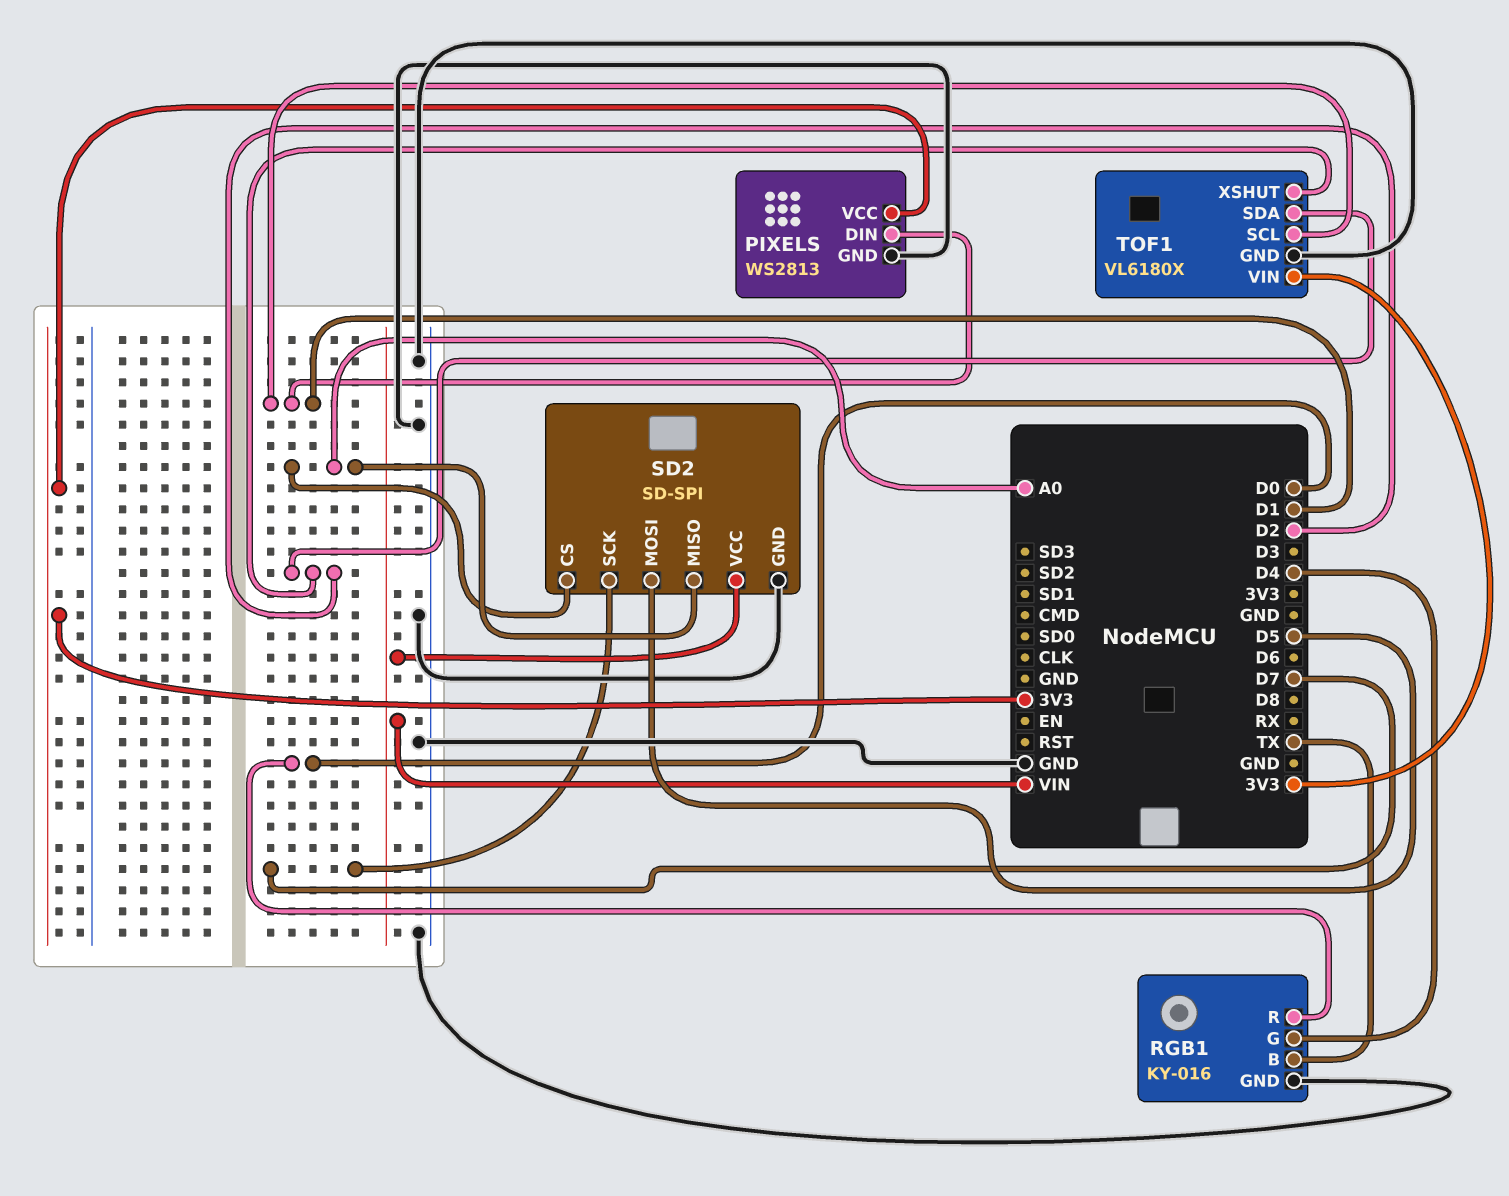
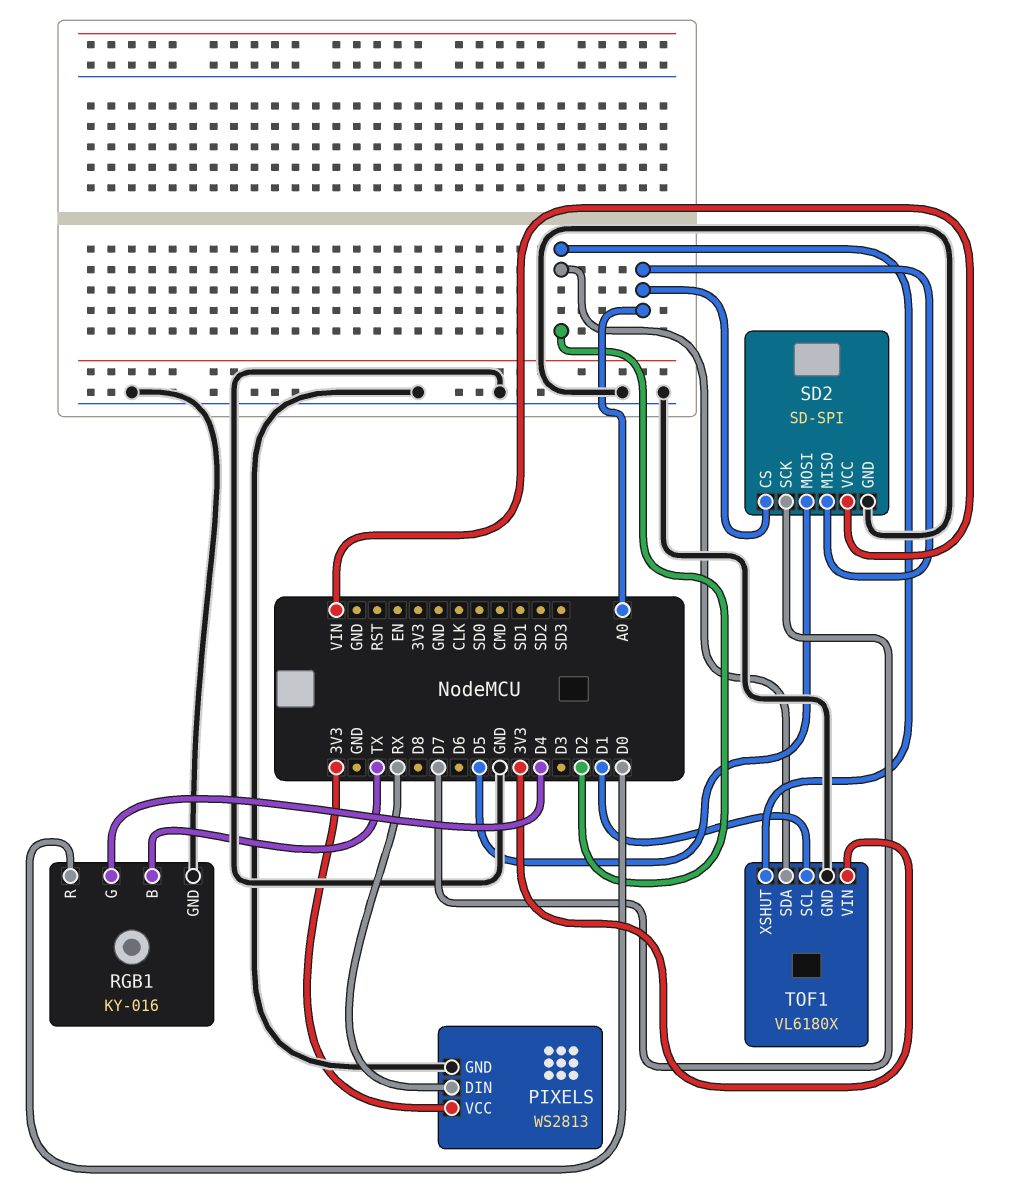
PIXELS pin DIN: D1 -> RX

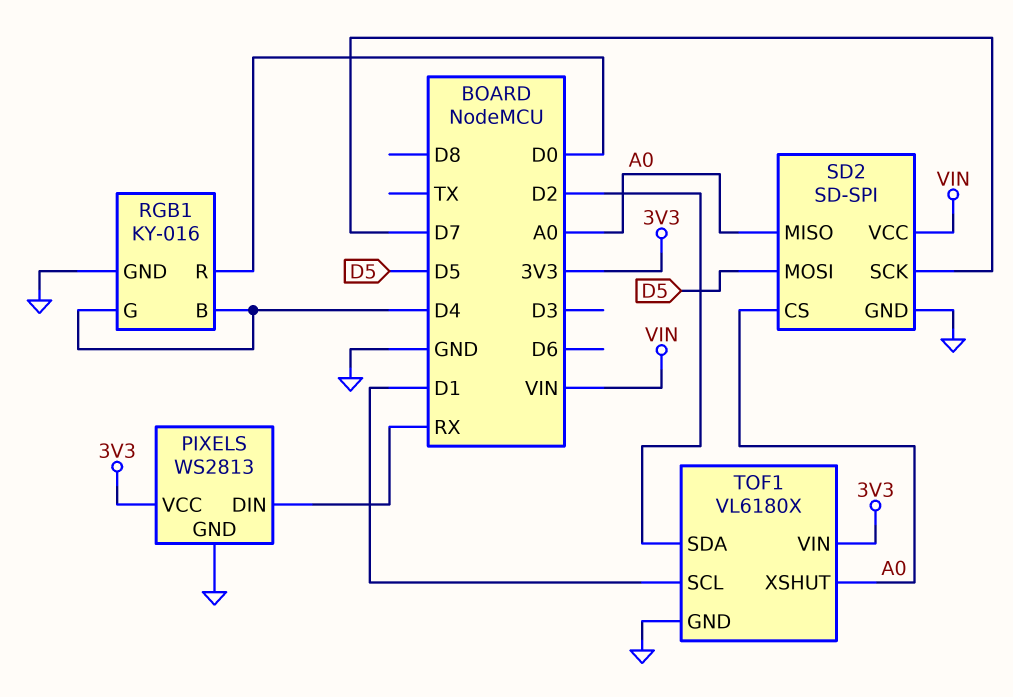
RGB1 pin B: TX -> D4
TOF1 pin XSHUT: D2 -> A0

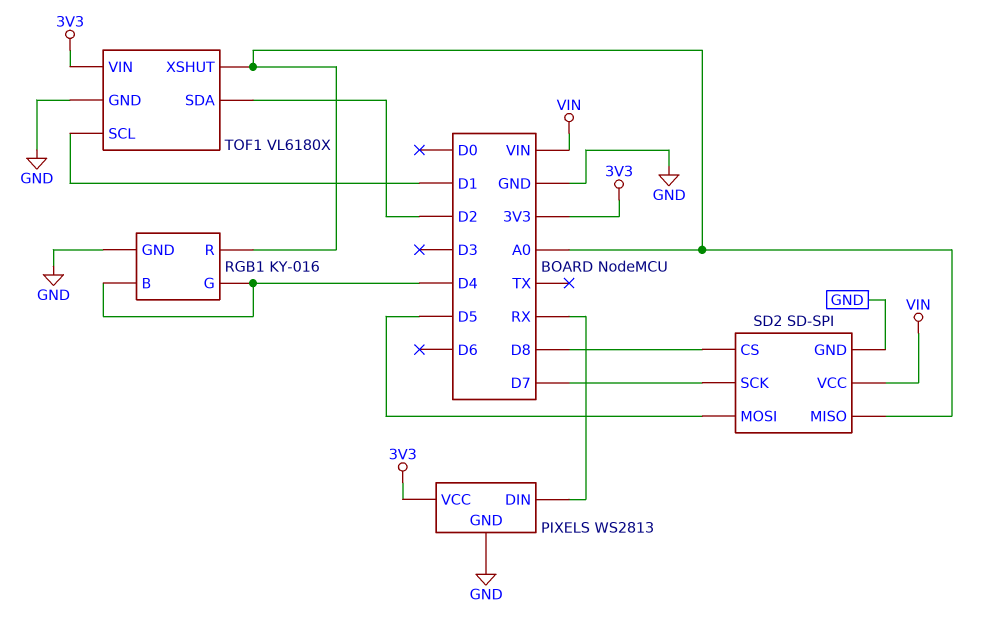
RGB1 pin R: D0 -> A0
SD2 pin CS: A0 -> D8

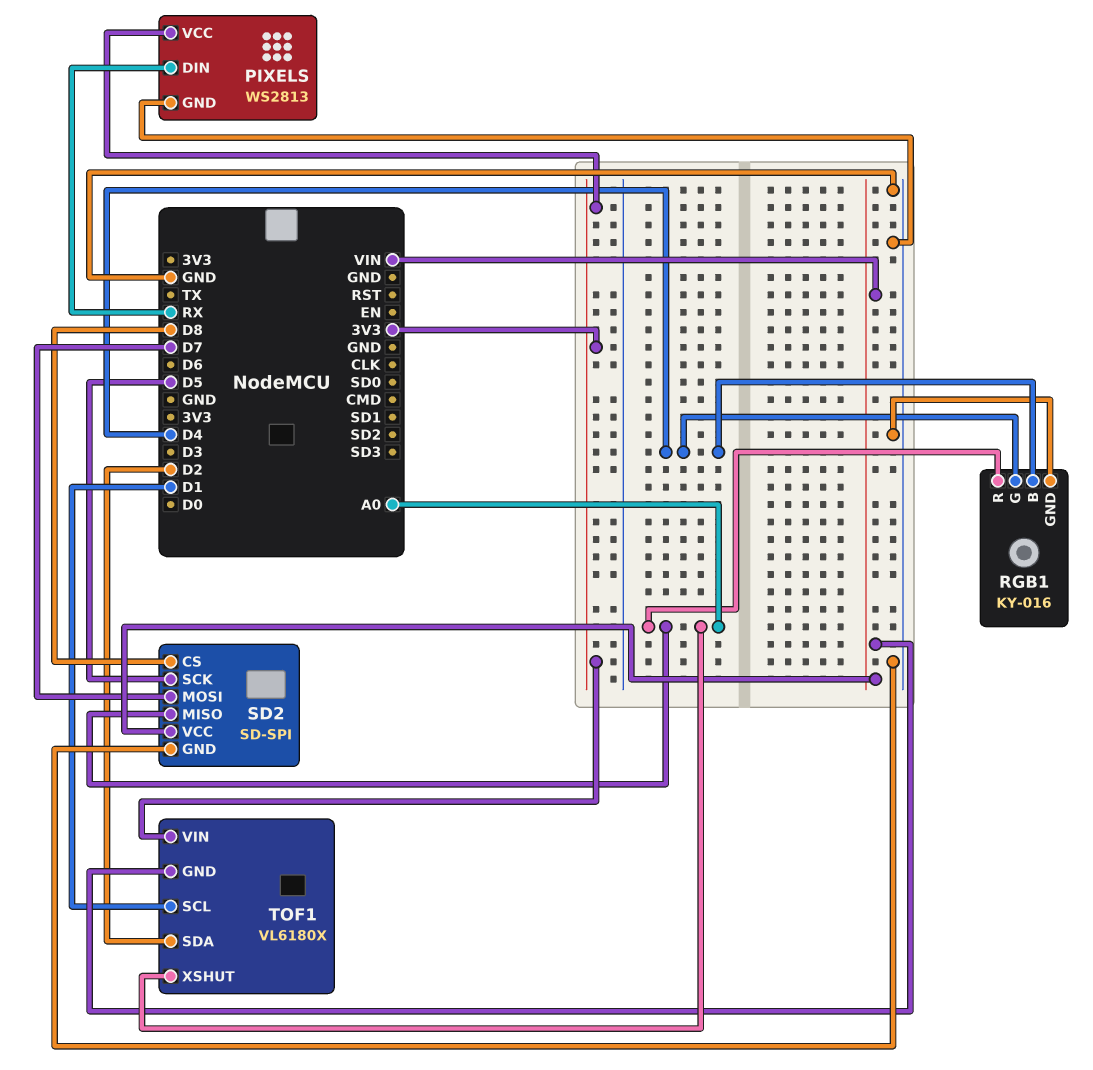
SD2 pin MOSI: D5 -> D7
SD2 pin SCK: D7 -> D5
TOF1 pin GND: GND -> VIN

